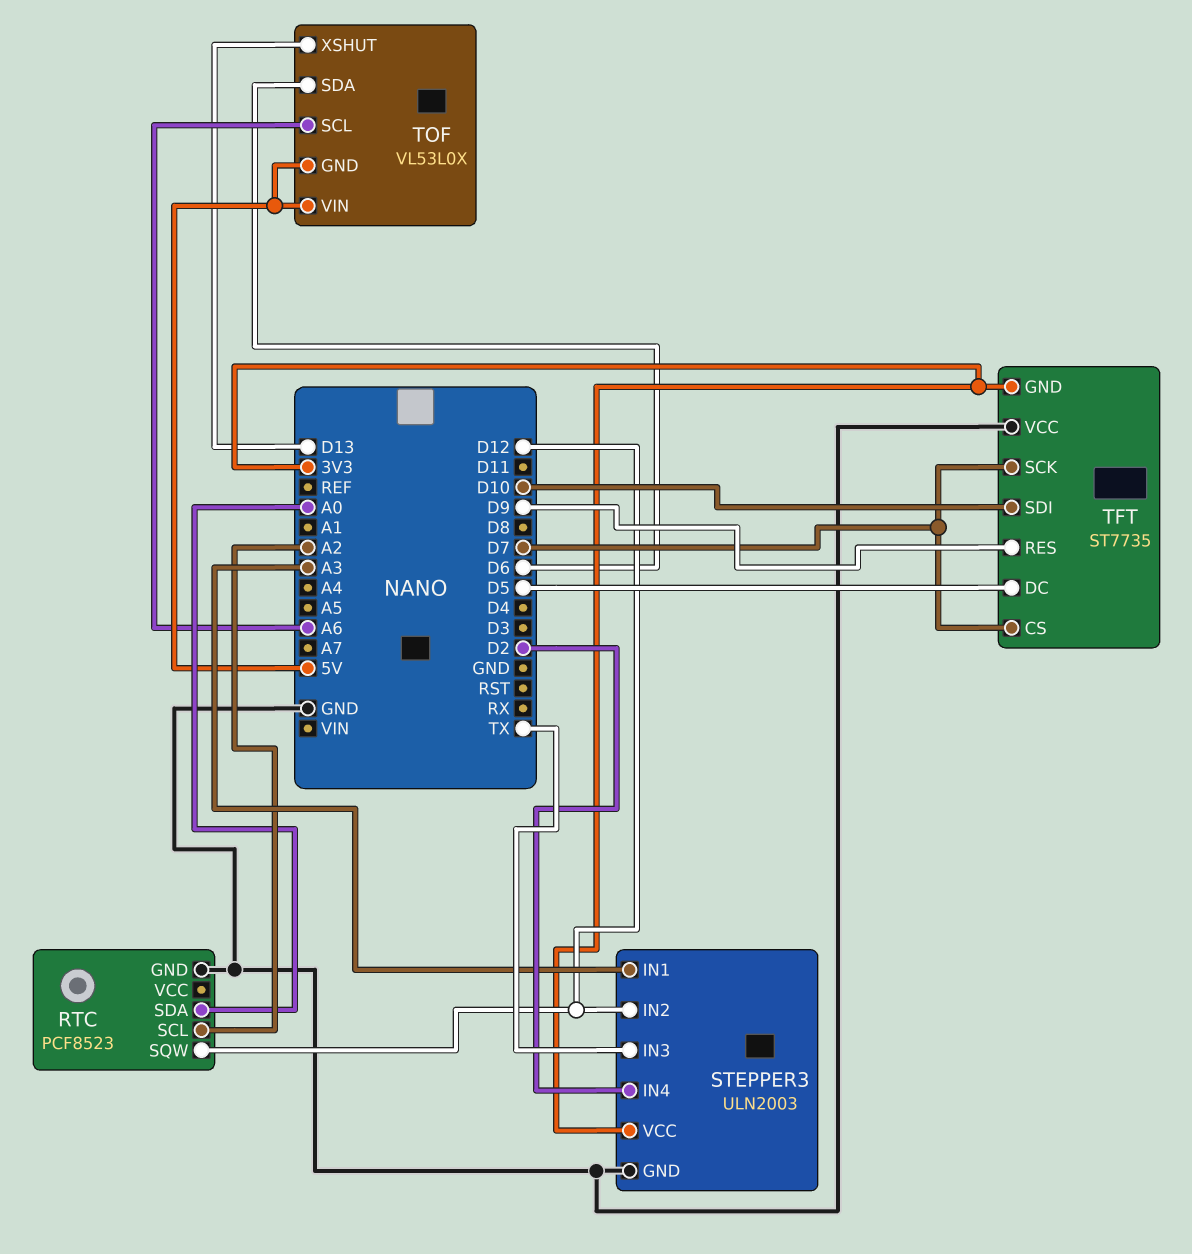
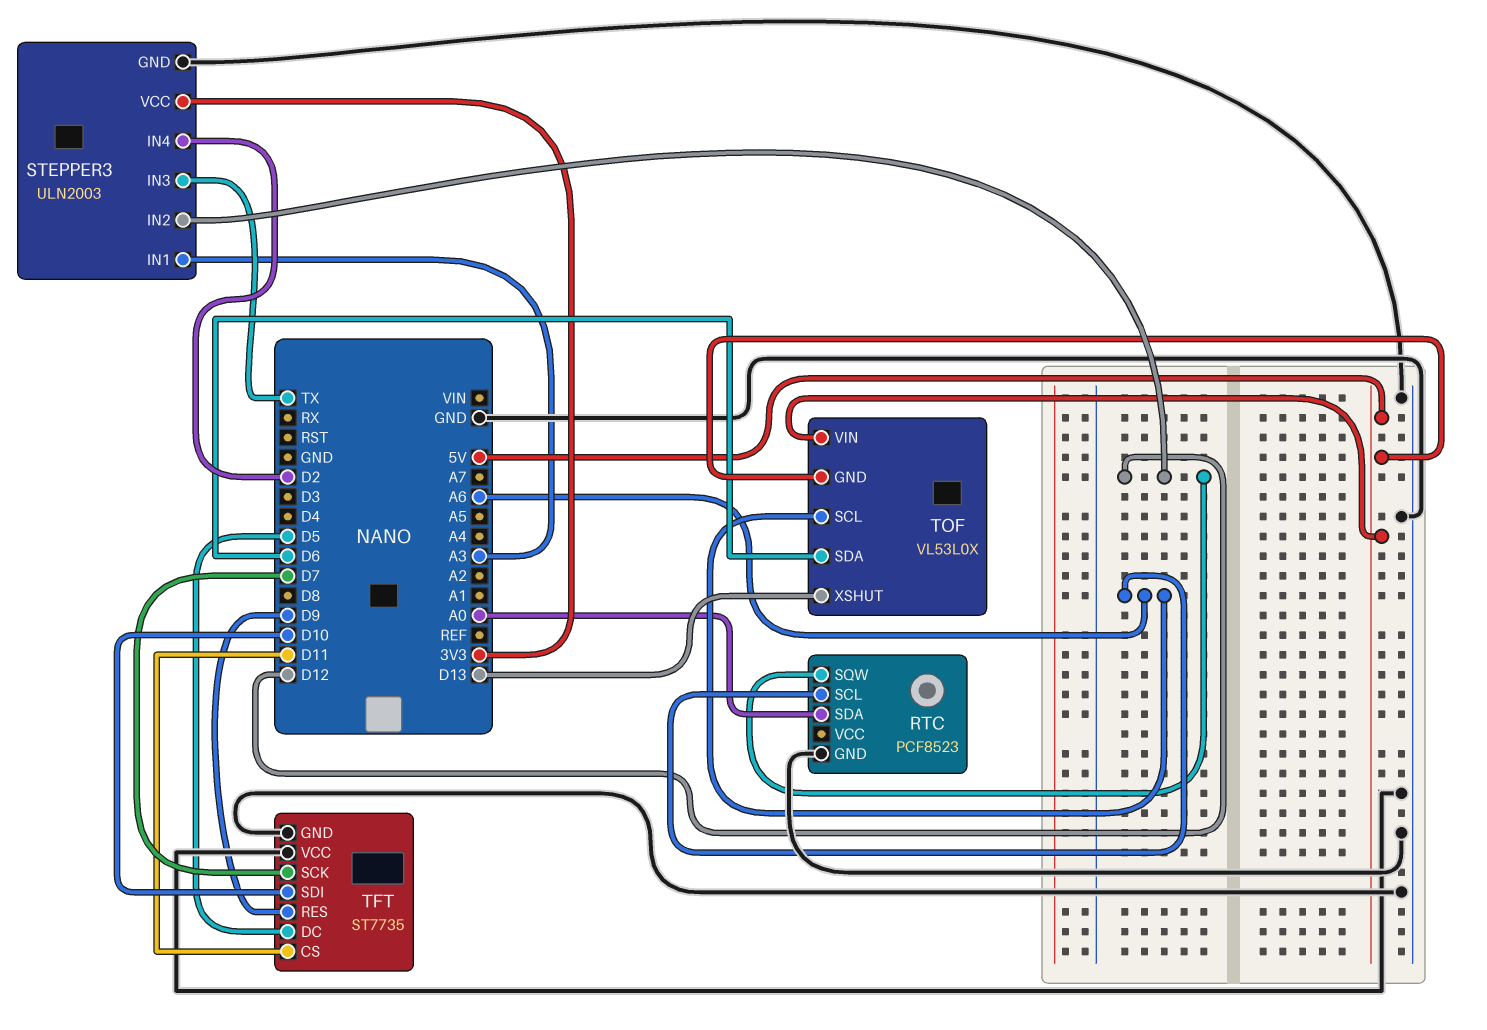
RTC pin SCL: A2 -> A6
TFT pin CS: D7 -> D11
TFT pin GND: 3V3 -> GND

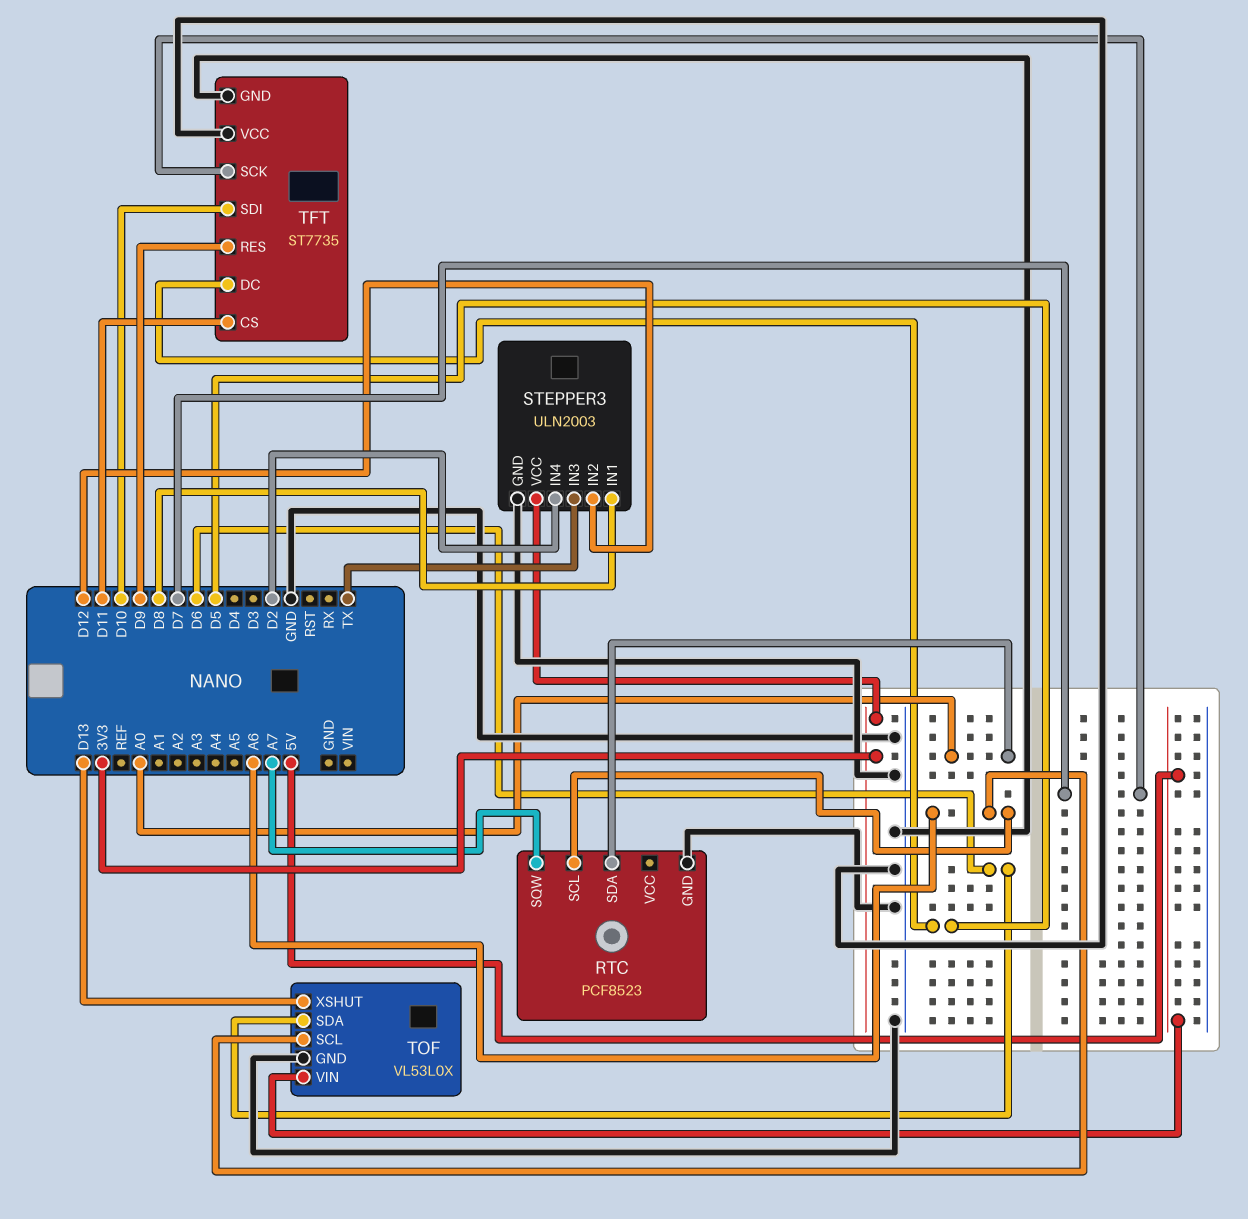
RTC pin SQW: D12 -> A7
STEPPER3 pin IN1: A3 -> D8
TOF pin GND: 5V -> GND

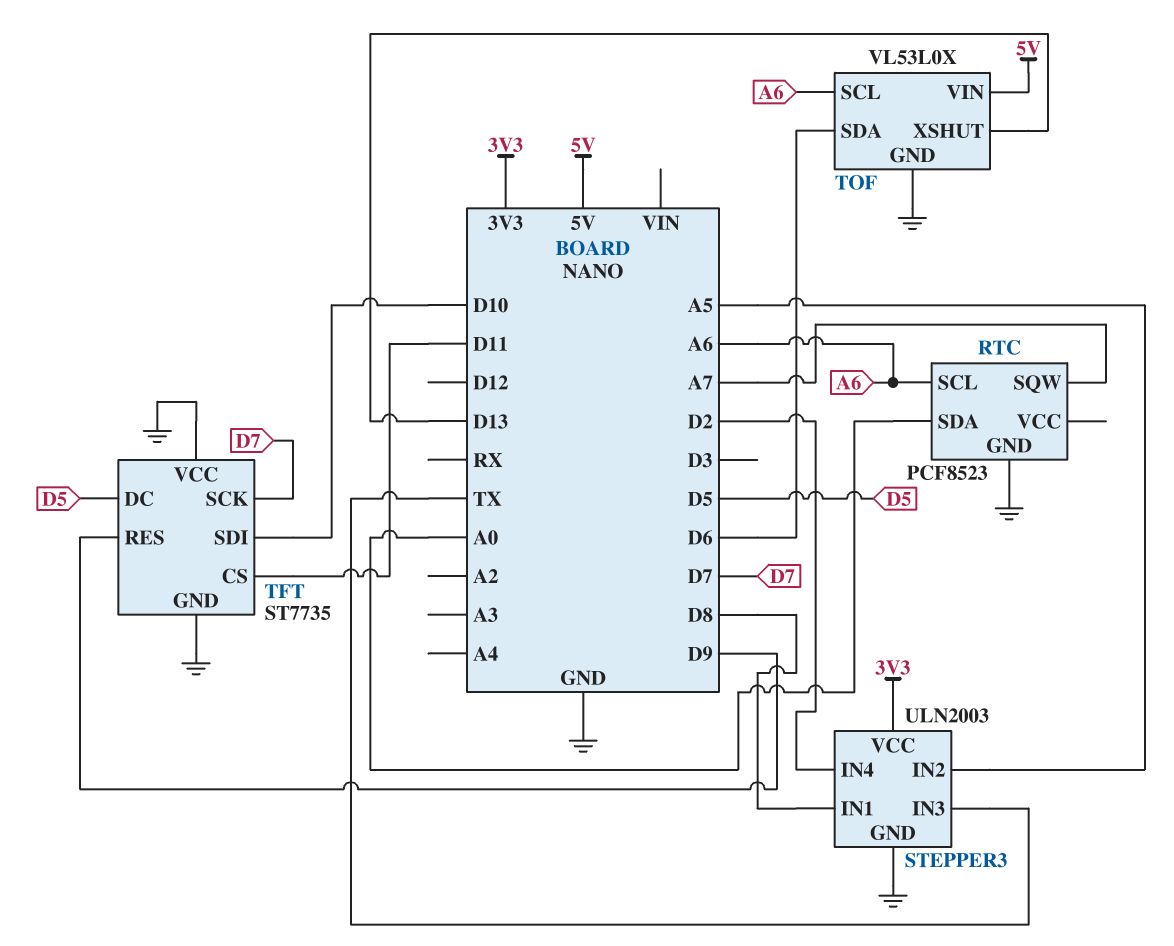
STEPPER3 pin IN2: D12 -> A5

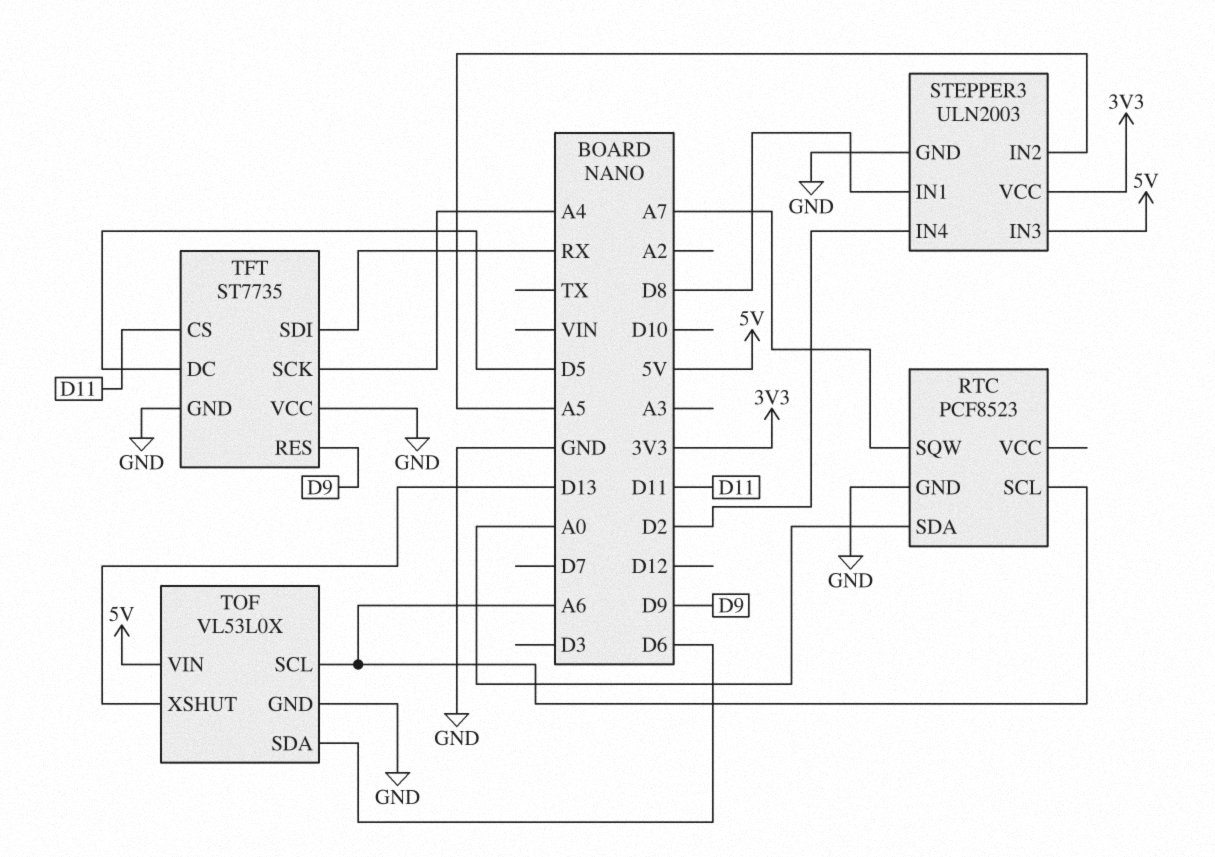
STEPPER3 pin IN3: TX -> 5V
TFT pin SCK: D7 -> A4
TFT pin SDI: D10 -> RX

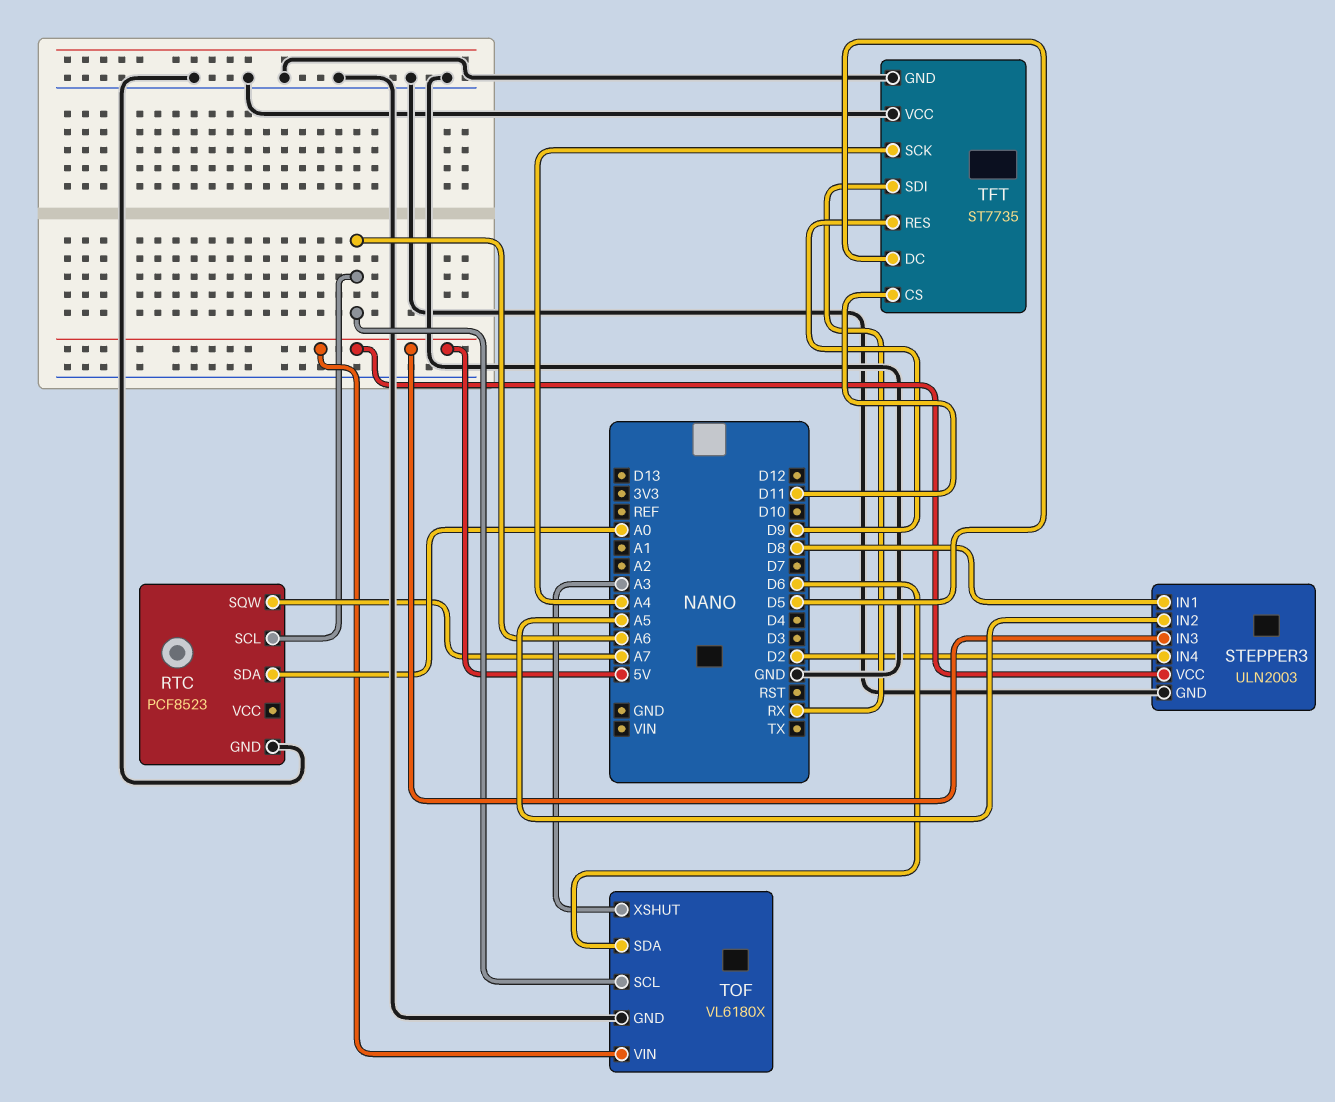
STEPPER3 pin VCC: 3V3 -> 5V
TOF: VL53L0X -> VL6180X
TOF pin XSHUT: D13 -> A3

